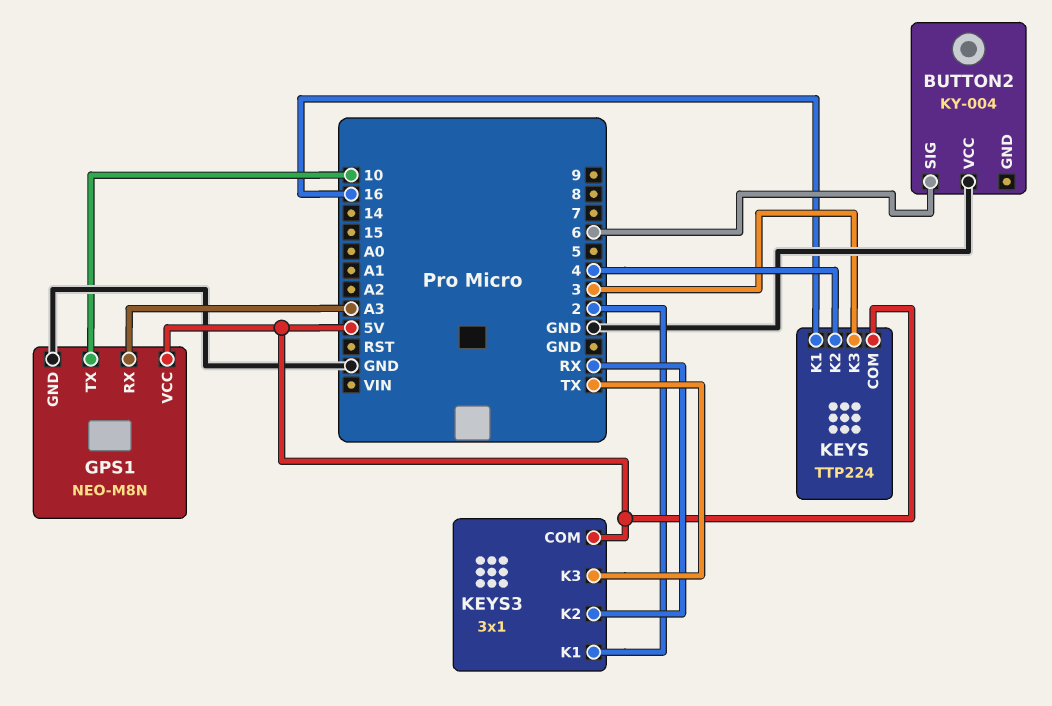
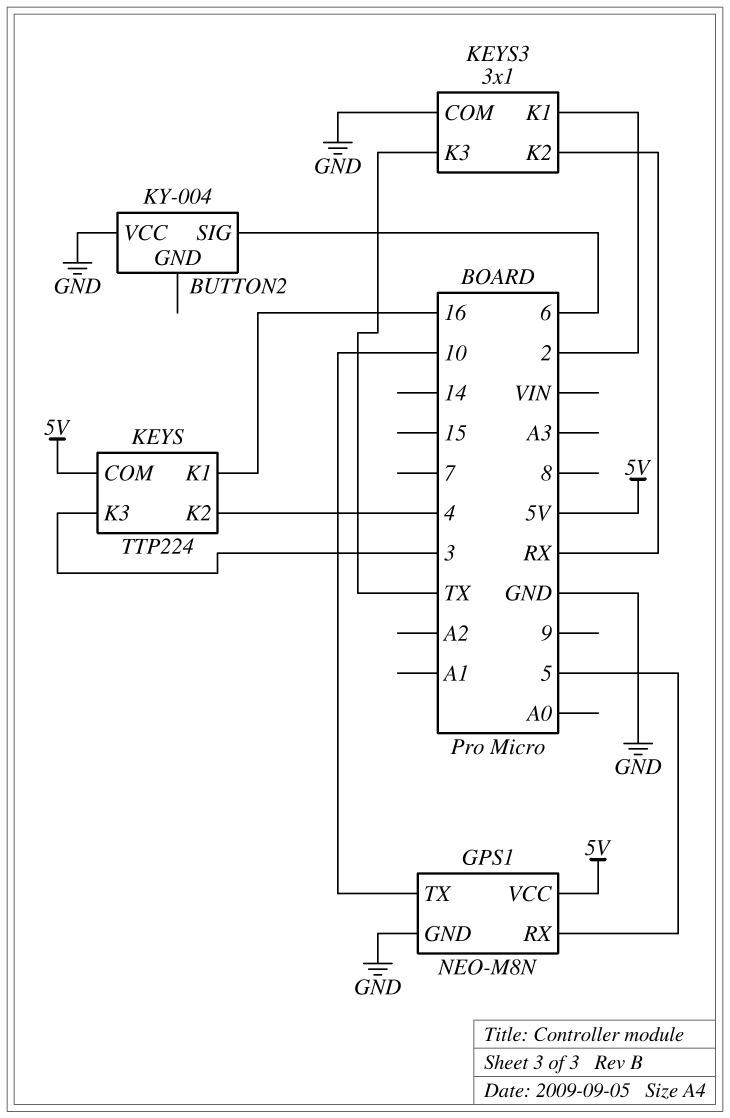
GPS1 pin RX: A3 -> 5
KEYS3 pin COM: 5V -> GND

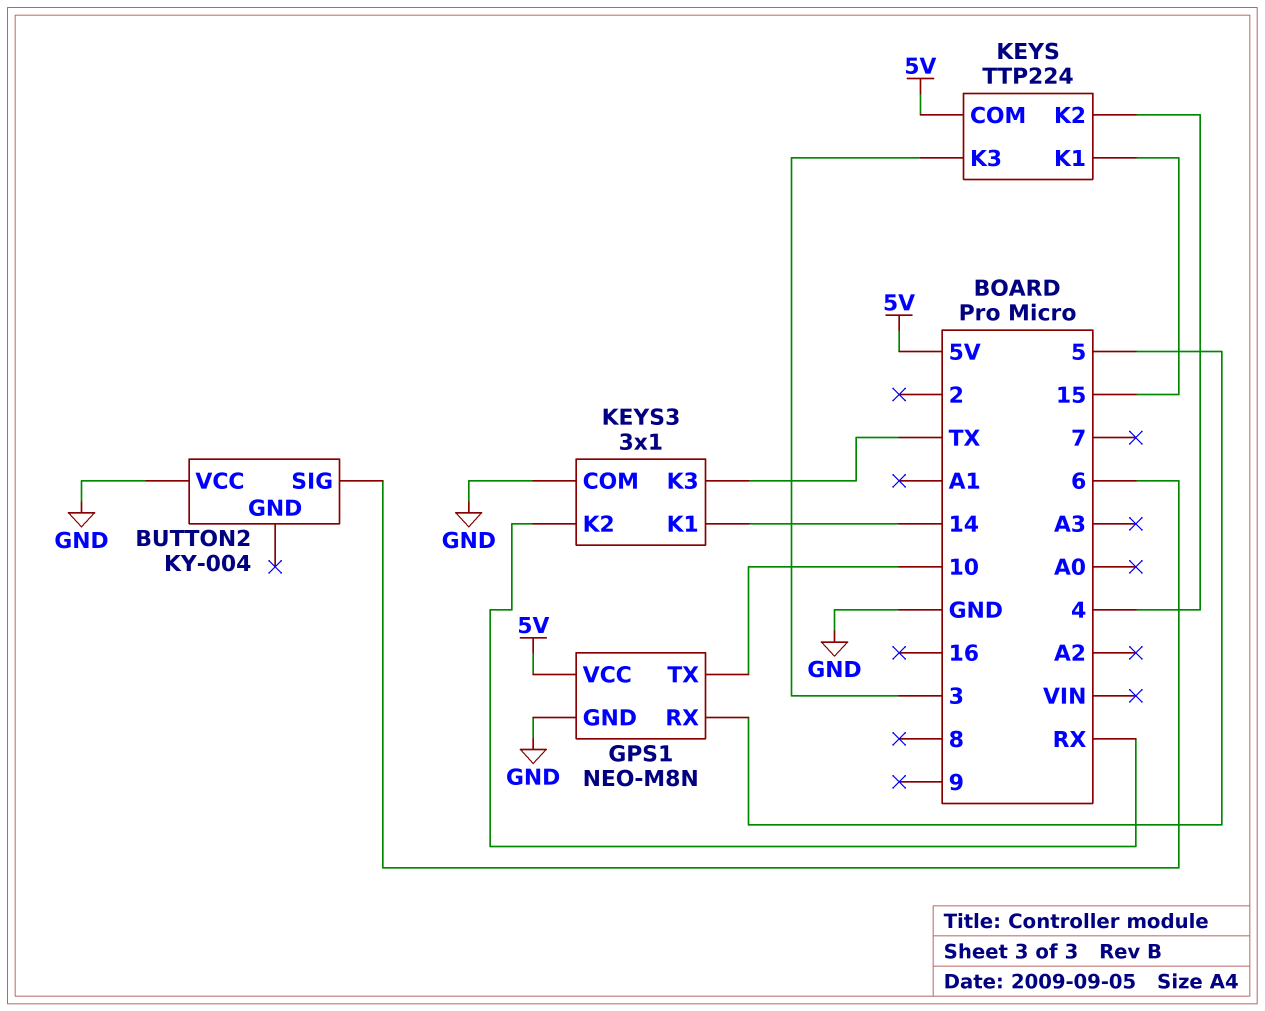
KEYS pin K1: 16 -> 15
KEYS3 pin K1: 2 -> 14

